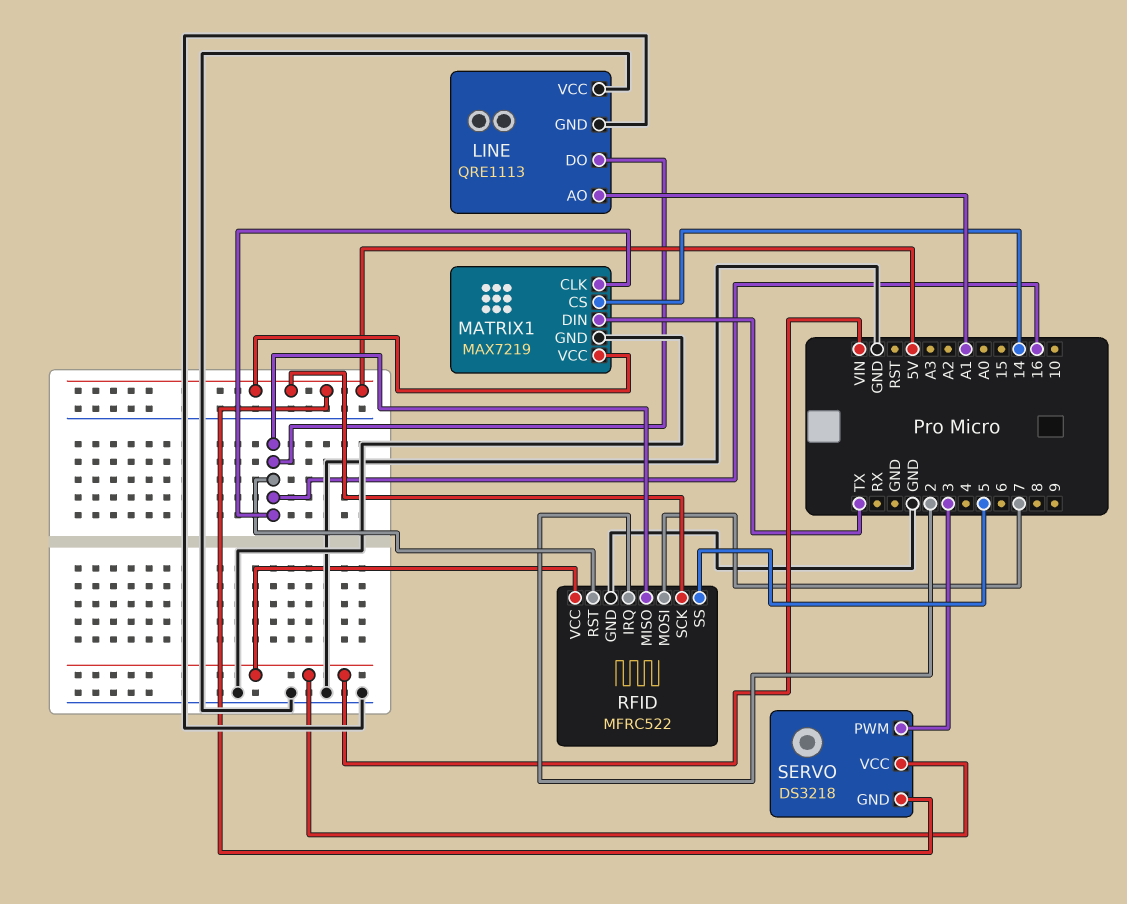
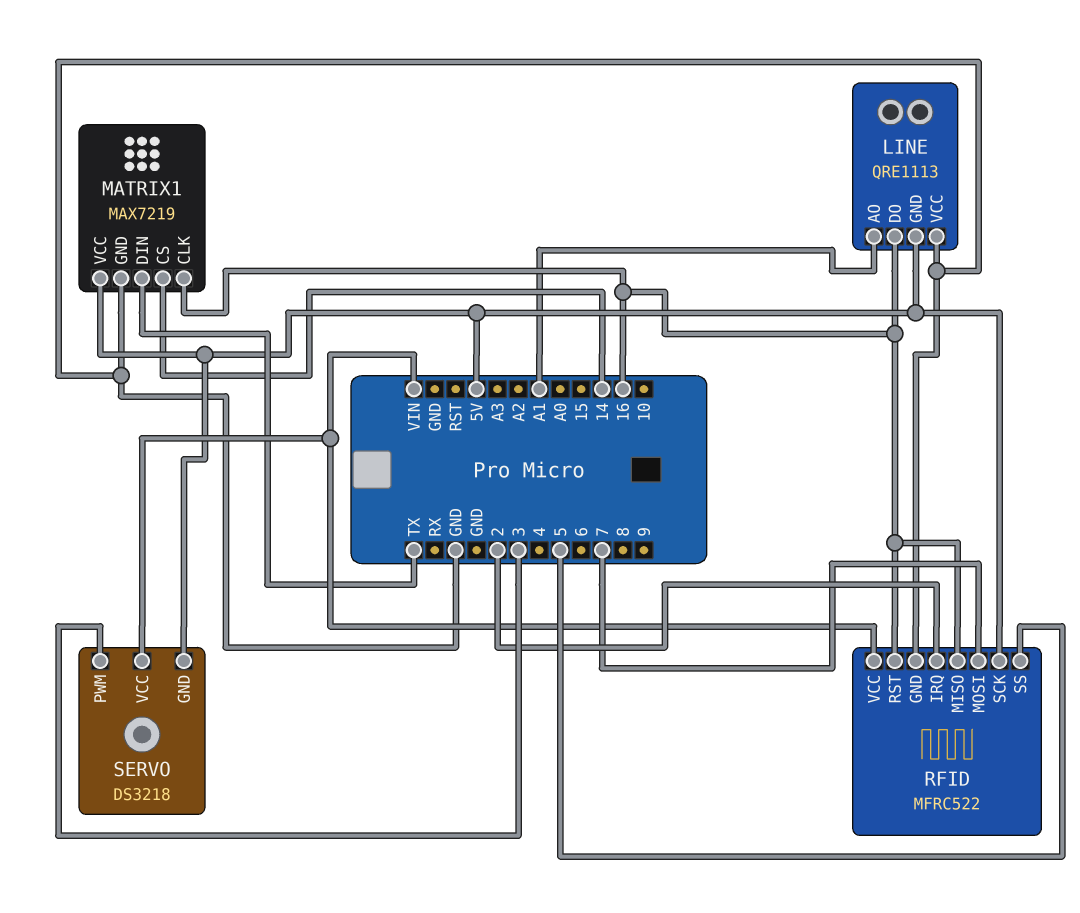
LINE pin GND: GND -> 5V

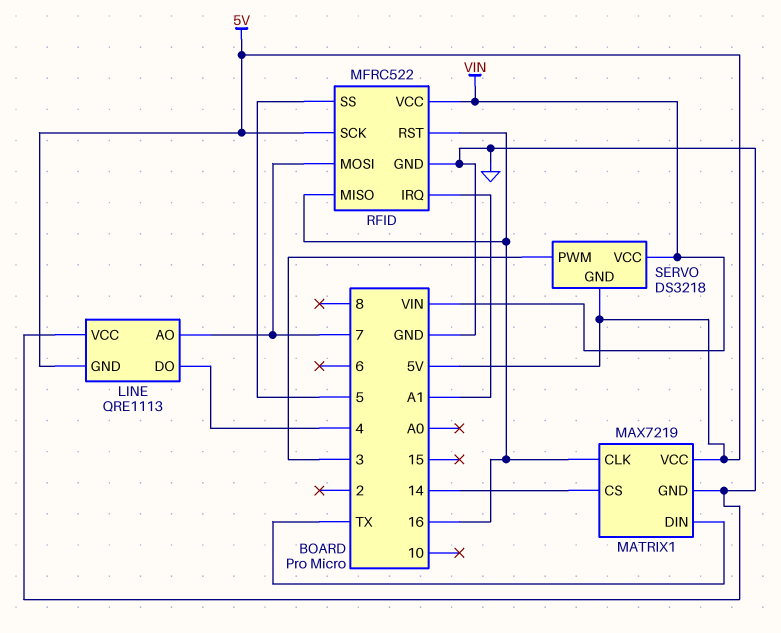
LINE pin AO: A1 -> 7
LINE pin DO: 16 -> 4
RFID pin IRQ: 2 -> A1

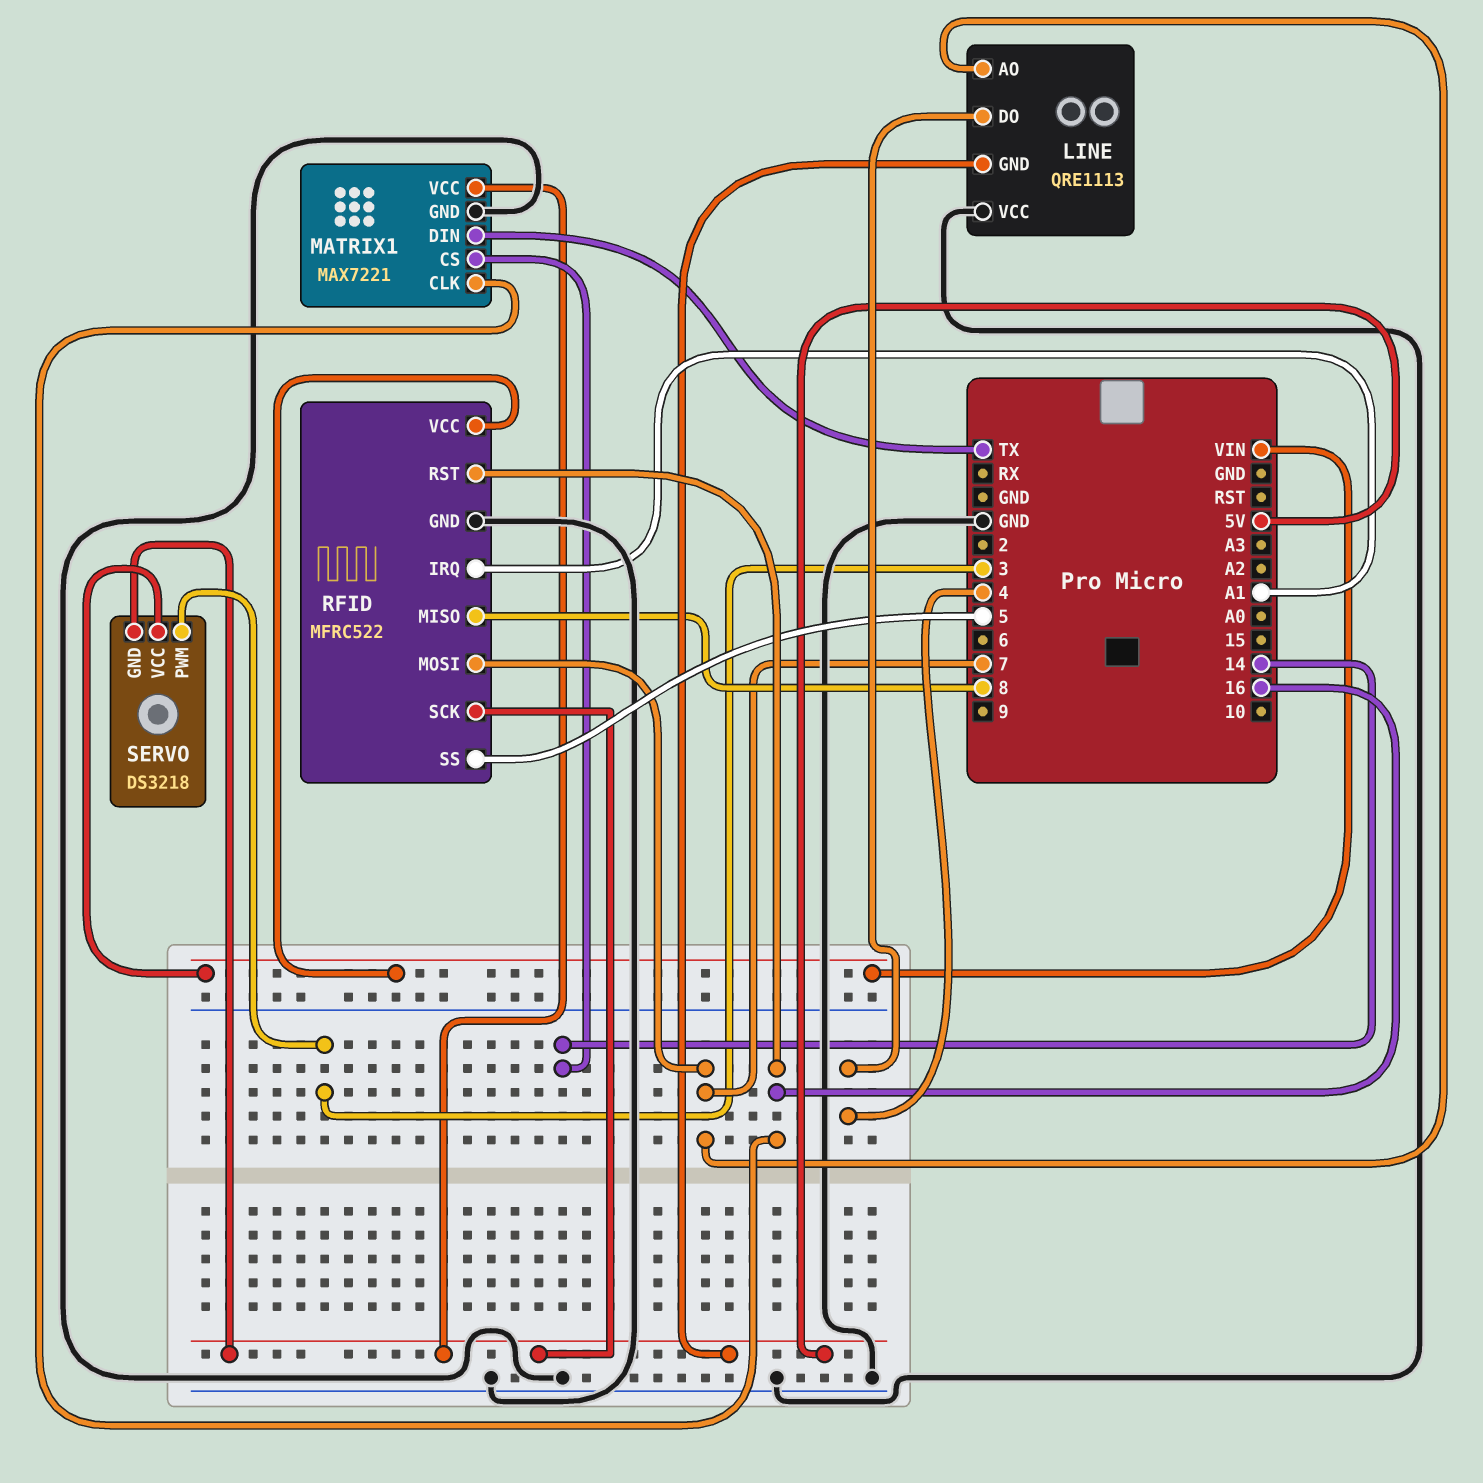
MATRIX1: MAX7219 -> MAX7221
RFID pin MISO: 16 -> 8

